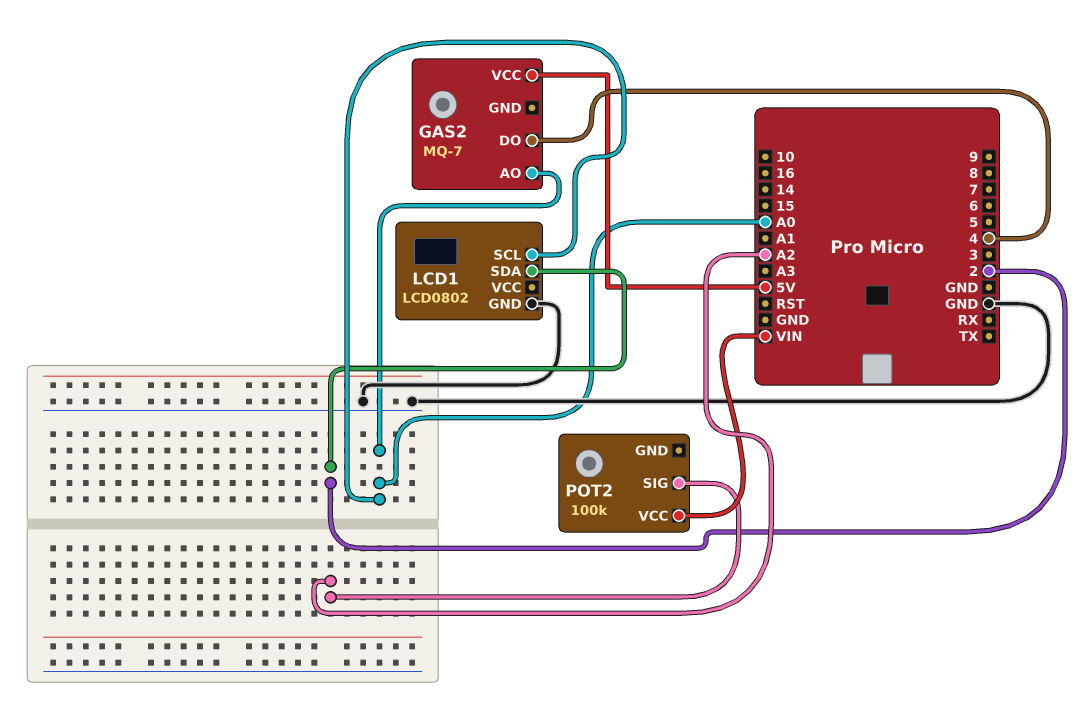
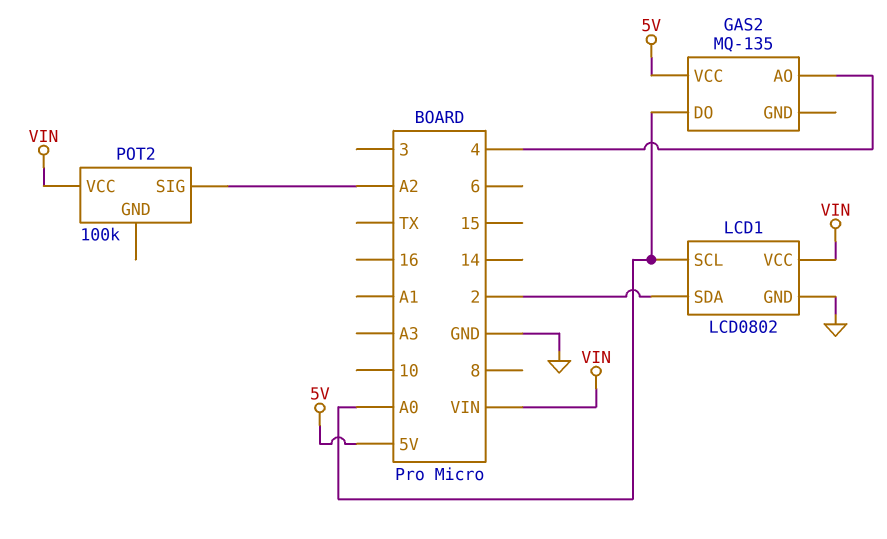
GAS2: MQ-7 -> MQ-135
GAS2 pin AO: A0 -> 4
GAS2 pin DO: 4 -> A0
LCD1 pin VCC: none -> VIN

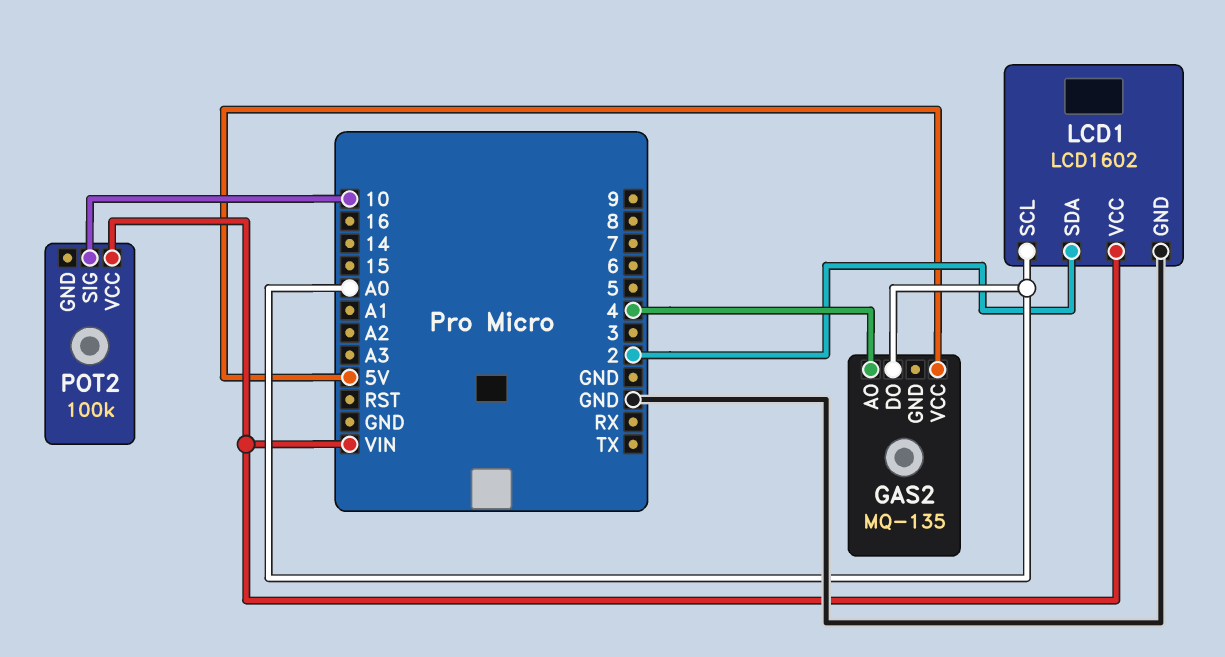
LCD1: LCD0802 -> LCD1602
POT2 pin SIG: A2 -> 10

